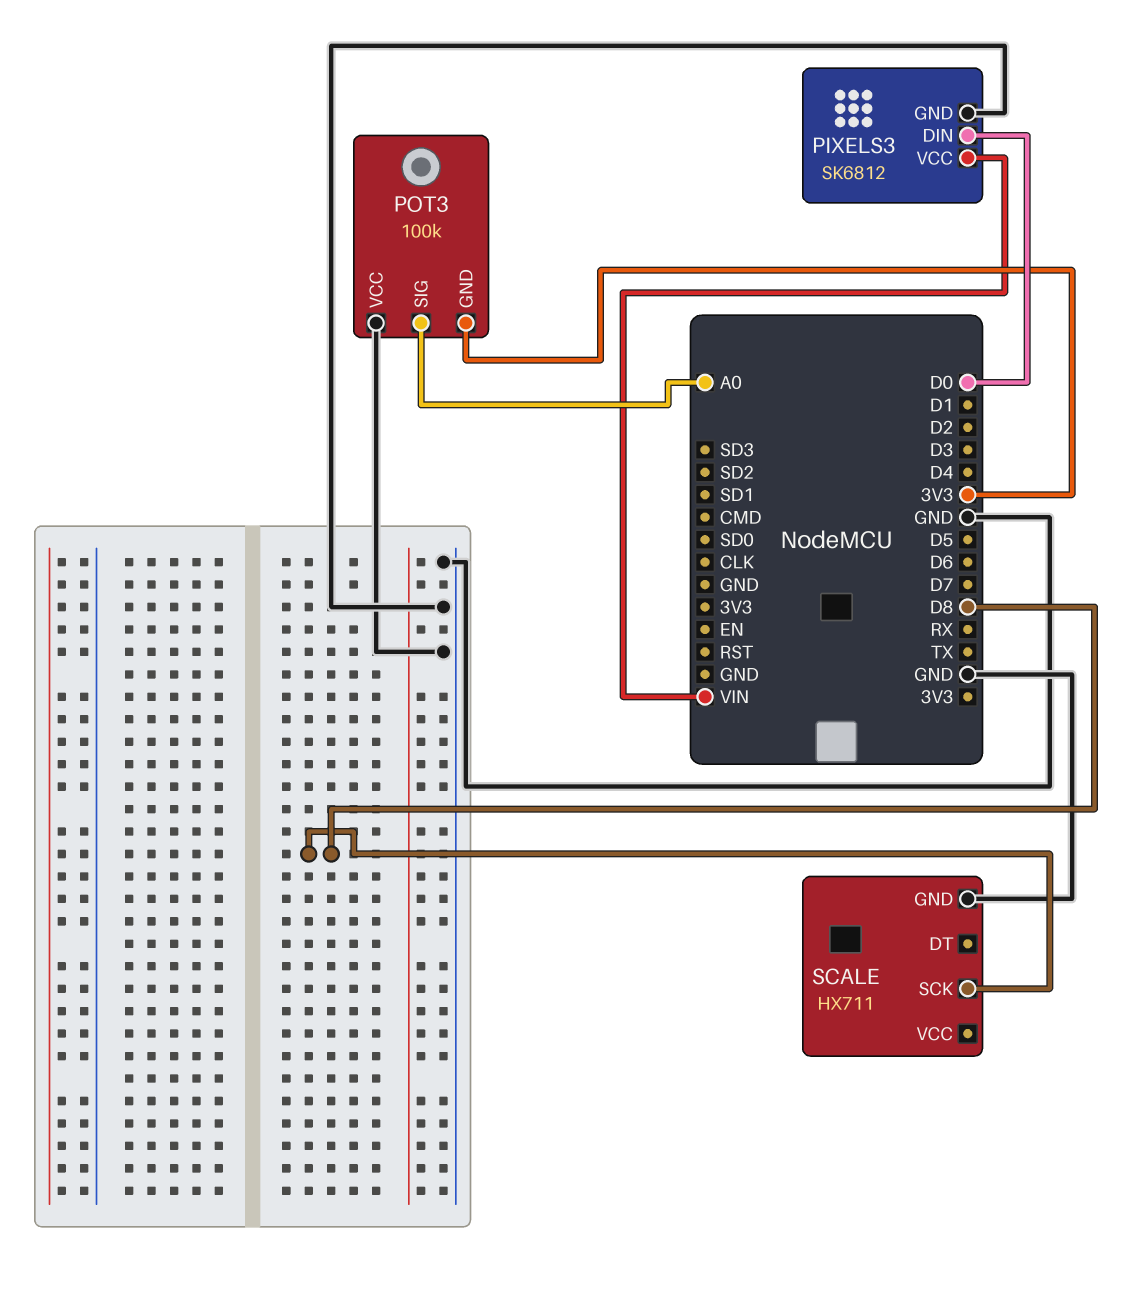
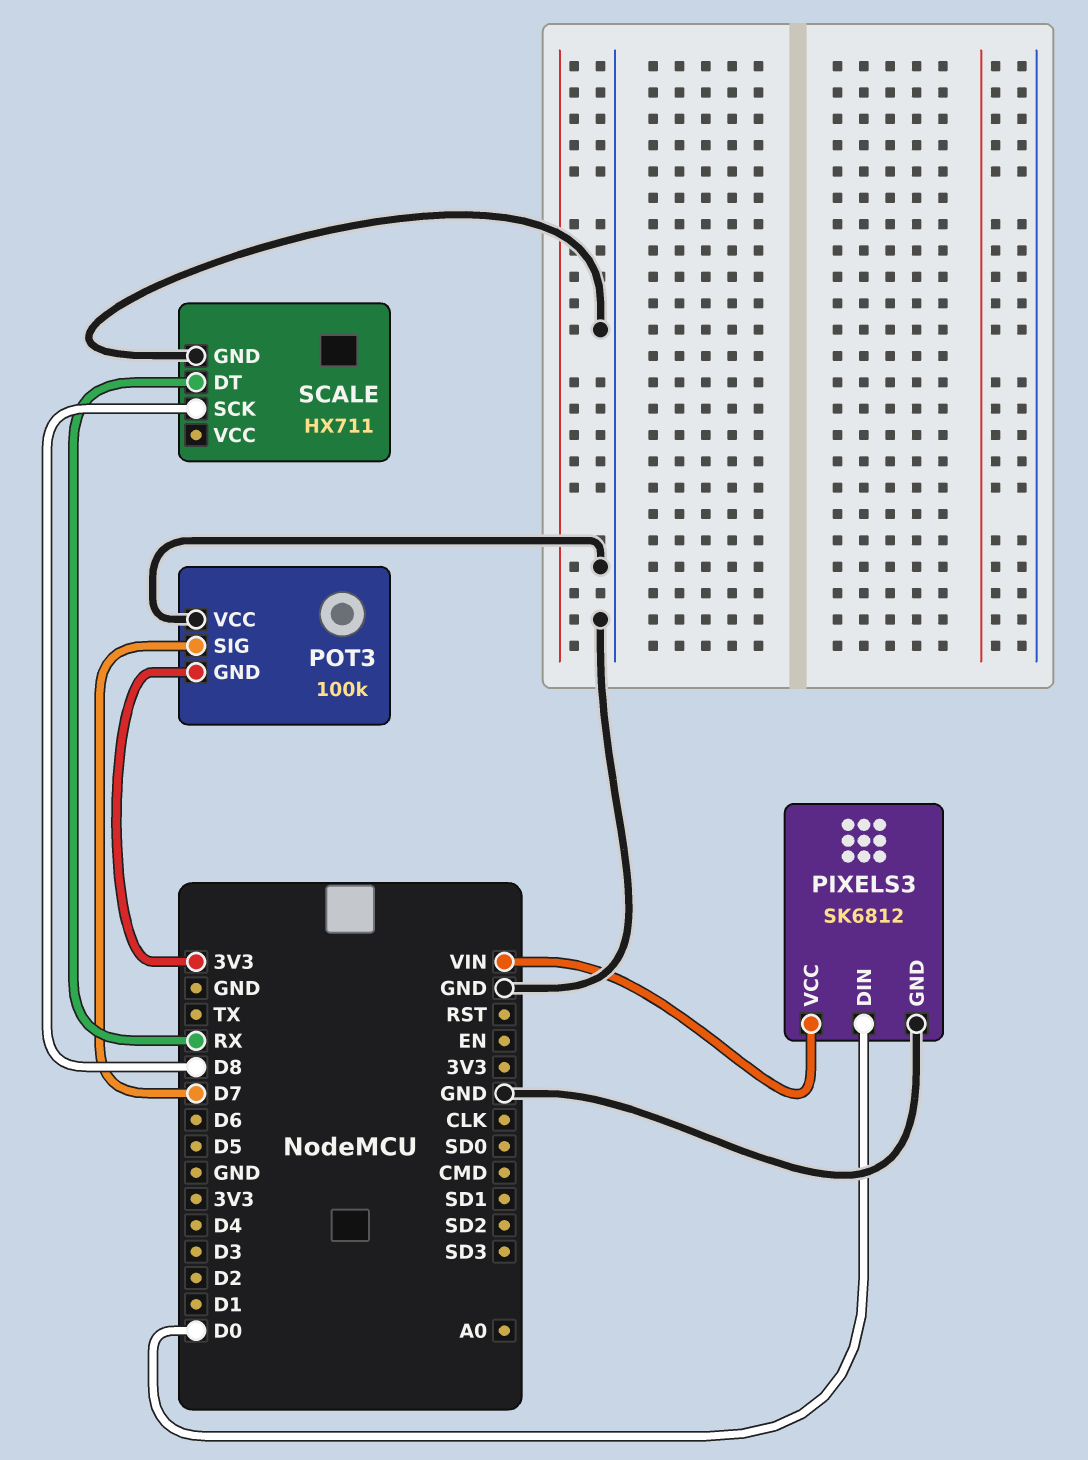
POT3 pin SIG: A0 -> D7
SCALE pin DT: none -> RX

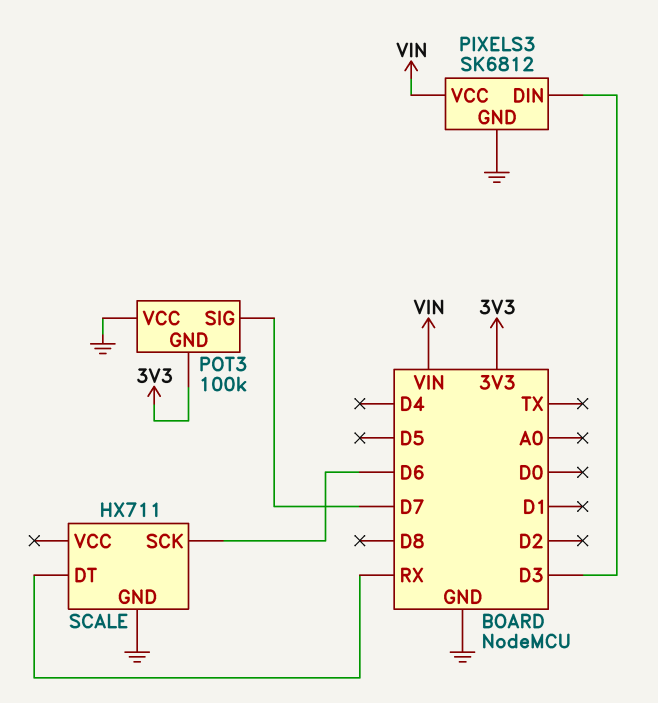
PIXELS3 pin DIN: D0 -> D3
SCALE pin SCK: D8 -> D6

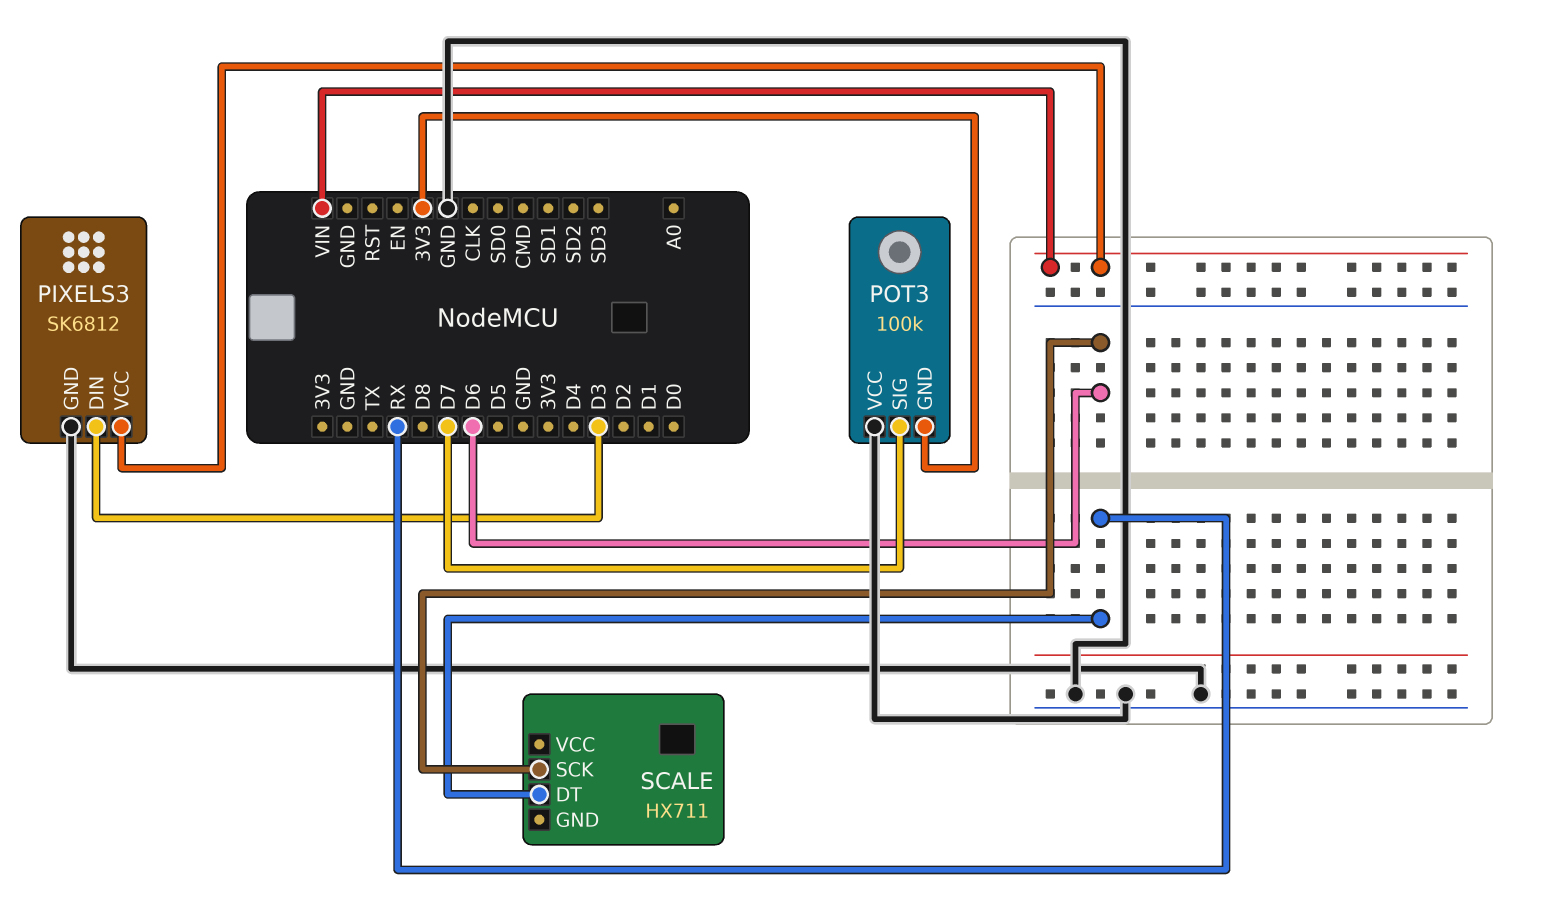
SCALE pin GND: GND -> none

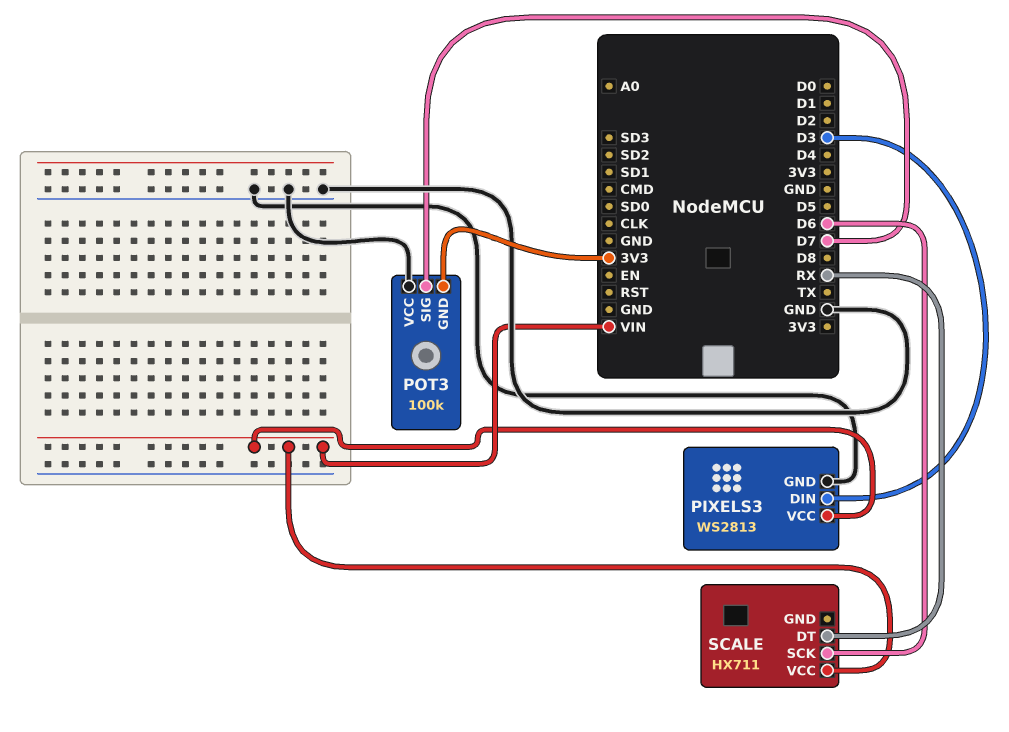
PIXELS3: SK6812 -> WS2813
SCALE pin VCC: none -> VIN

